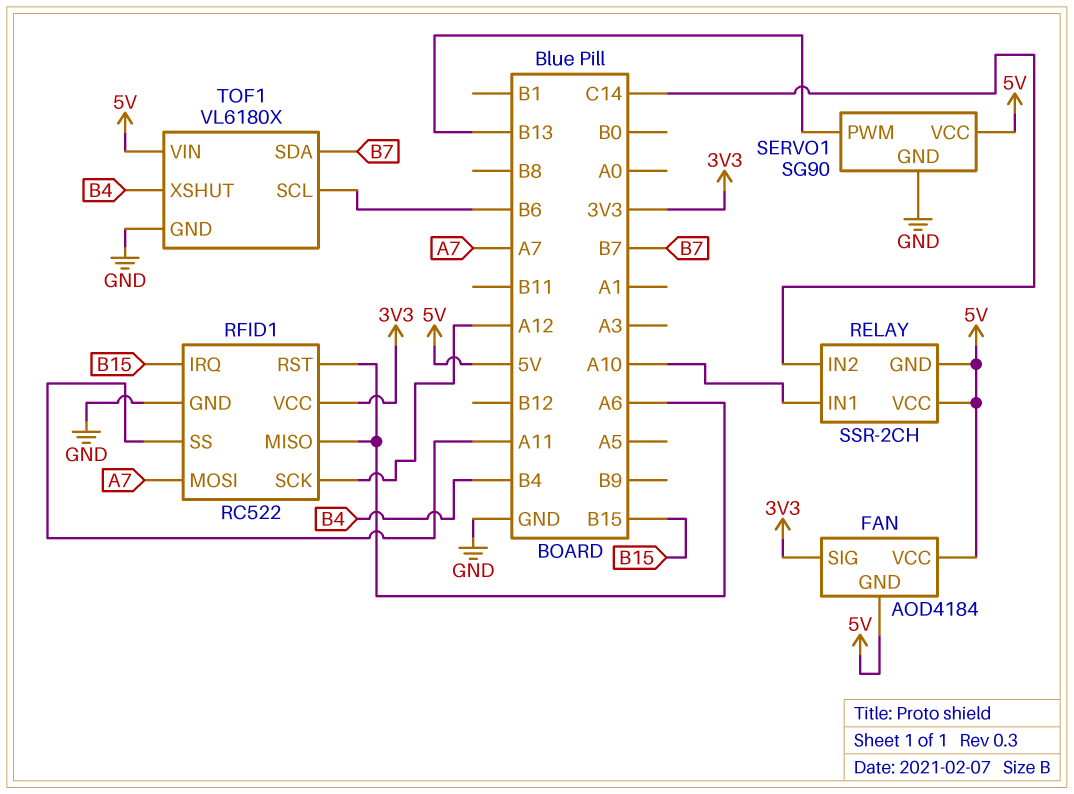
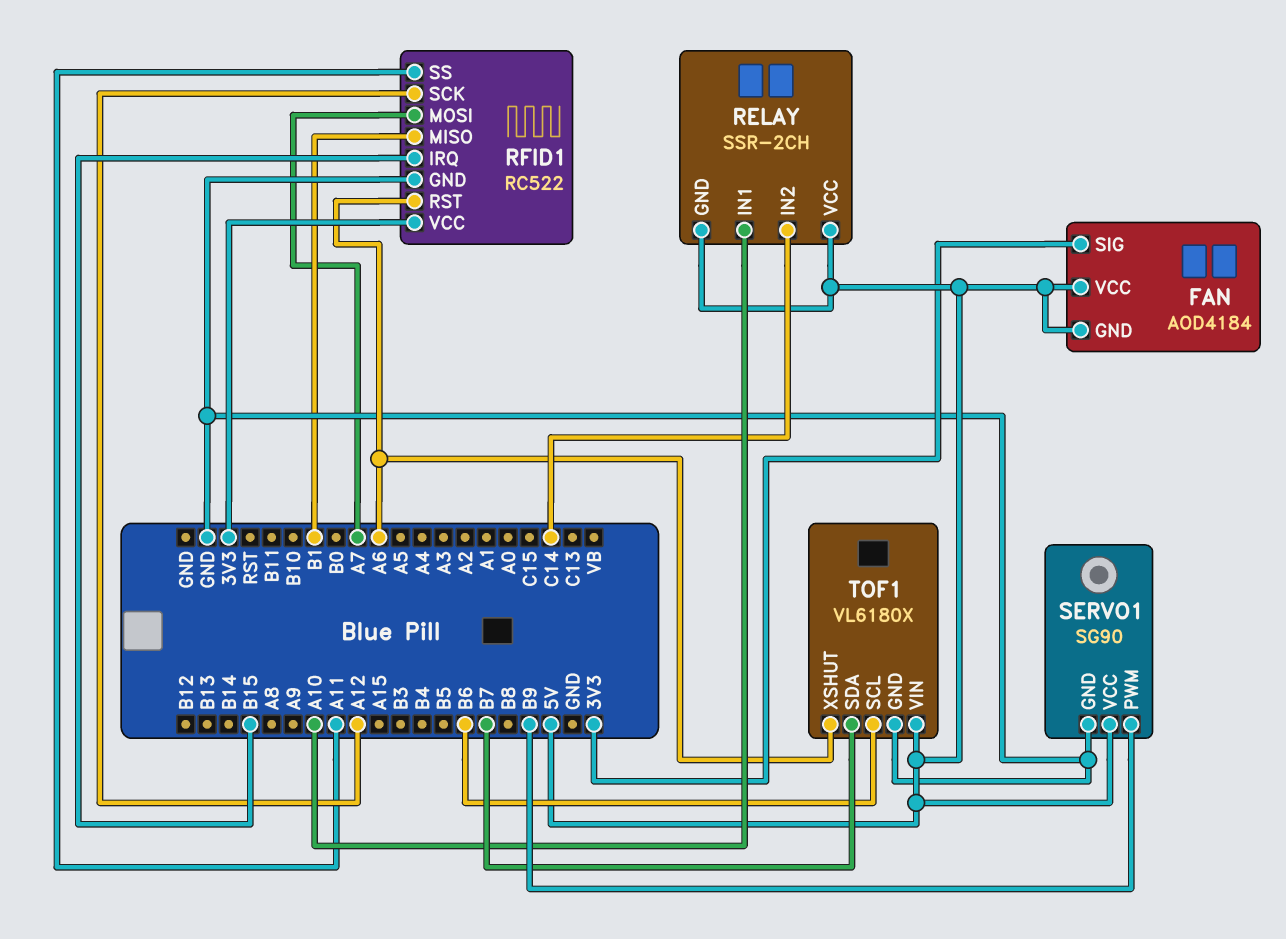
RFID1 pin MISO: A6 -> B1
SERVO1 pin PWM: B13 -> B9
TOF1 pin XSHUT: B4 -> A6

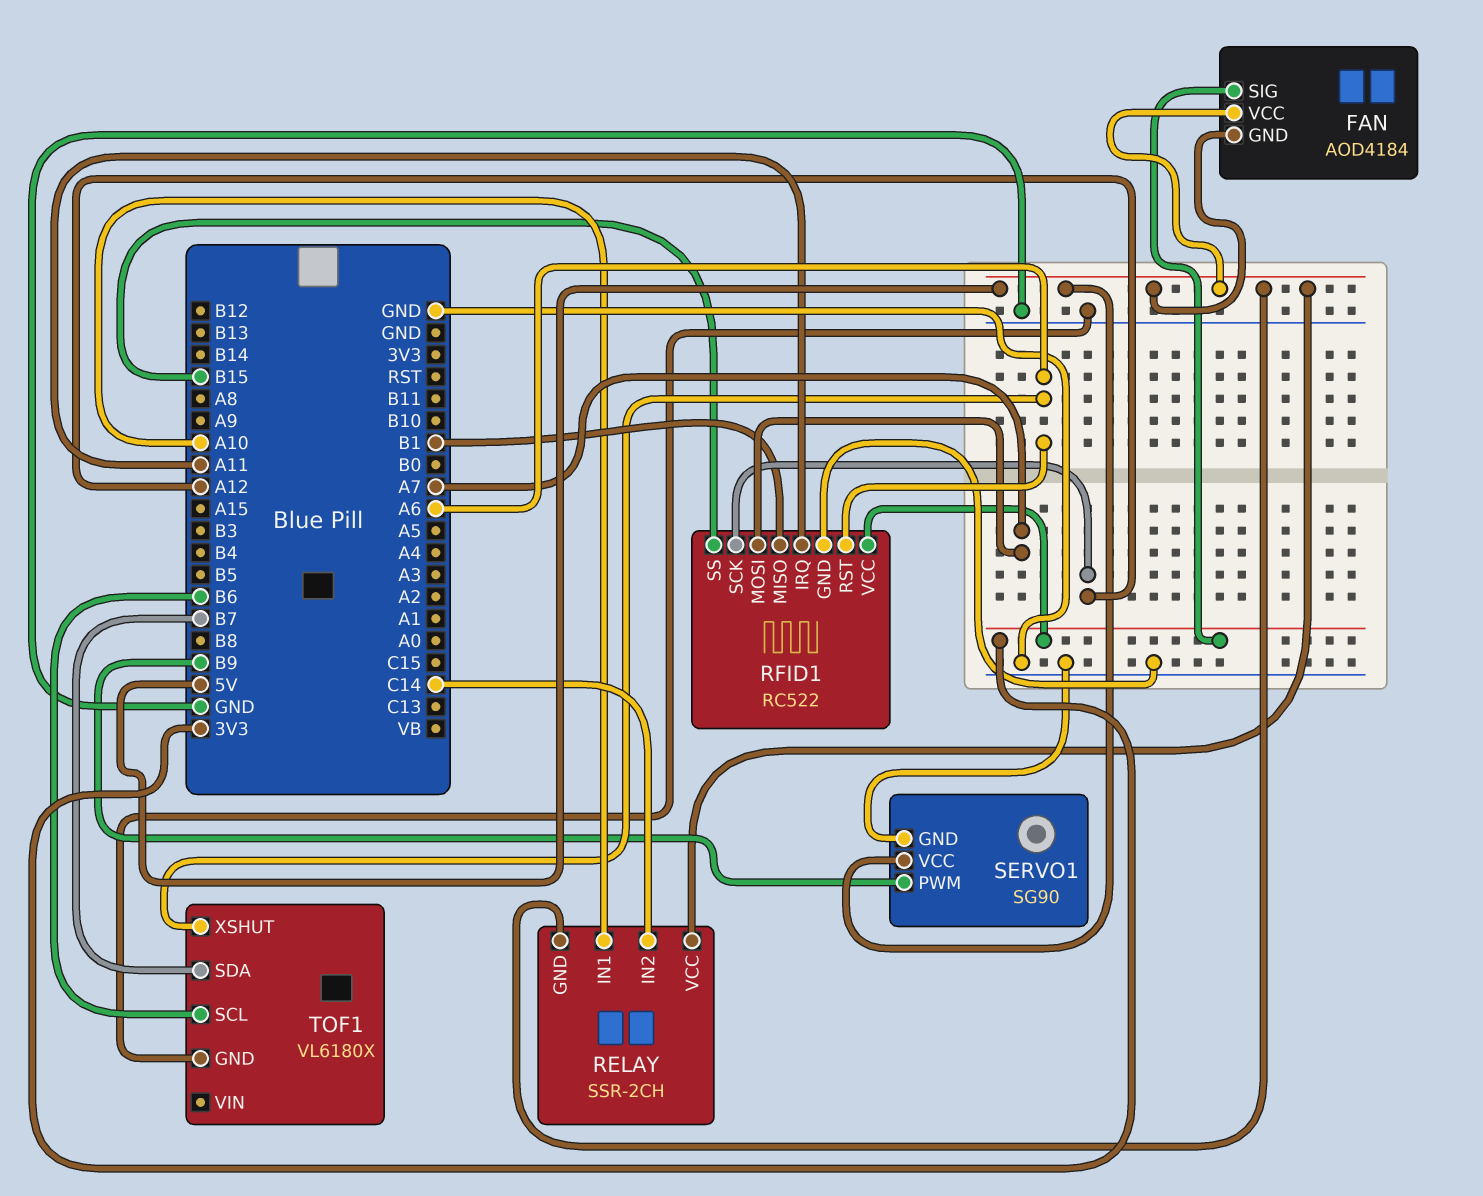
RFID1 pin IRQ: B15 -> A11
RFID1 pin SS: A11 -> B15
TOF1 pin VIN: 5V -> none

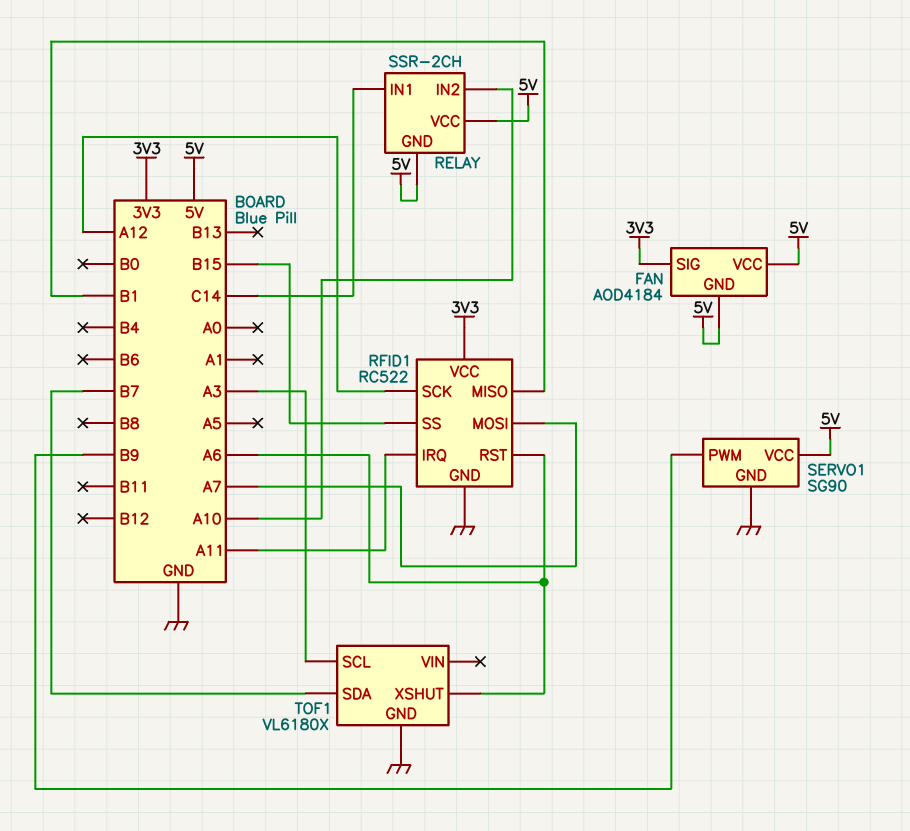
RELAY pin IN1: A10 -> C14
RELAY pin IN2: C14 -> A10
TOF1 pin SCL: B6 -> A3

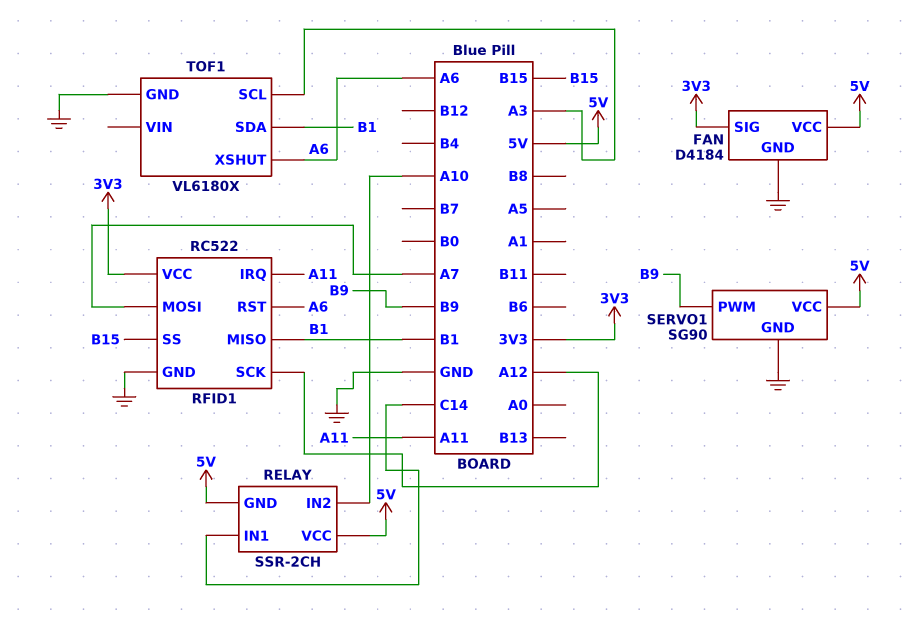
FAN: AOD4184 -> D4184
FAN pin GND: 5V -> GND
TOF1 pin SDA: B7 -> B1

